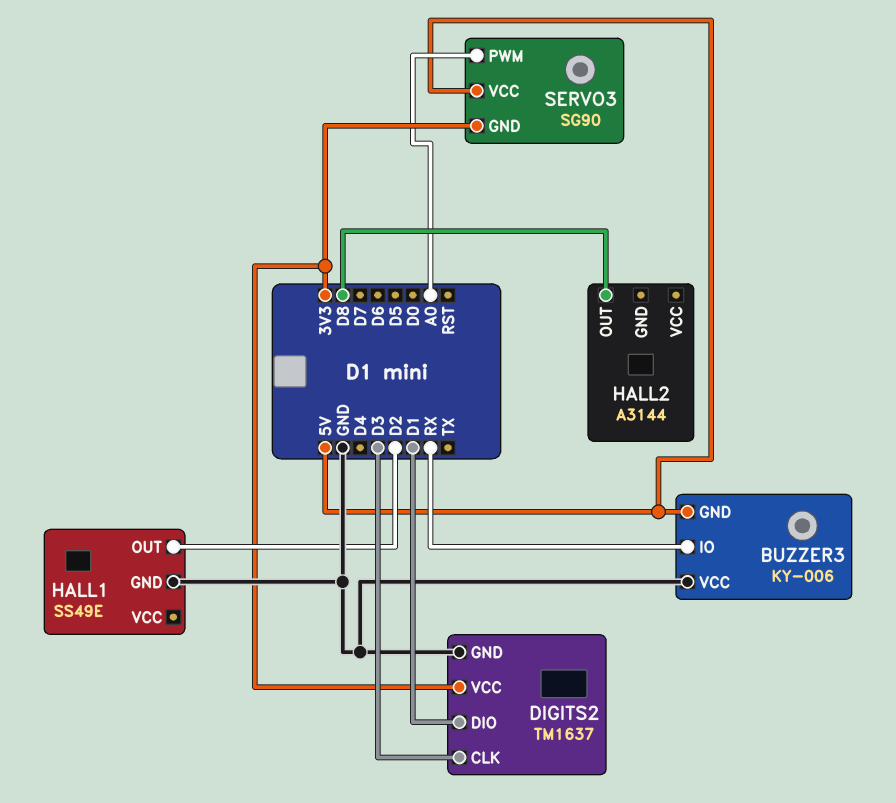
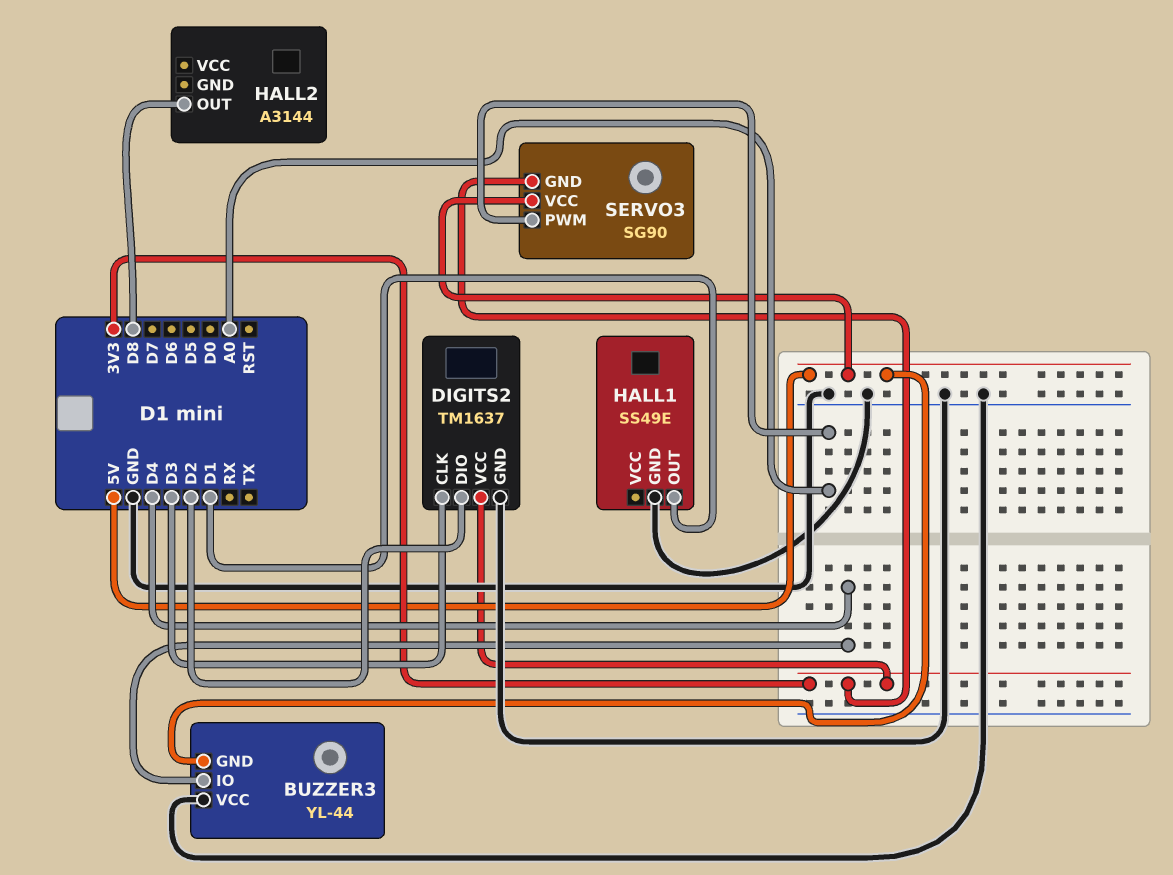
BUZZER3: KY-006 -> YL-44
BUZZER3 pin IO: RX -> D4
DIGITS2 pin DIO: D1 -> D2
HALL1 pin OUT: D2 -> D1

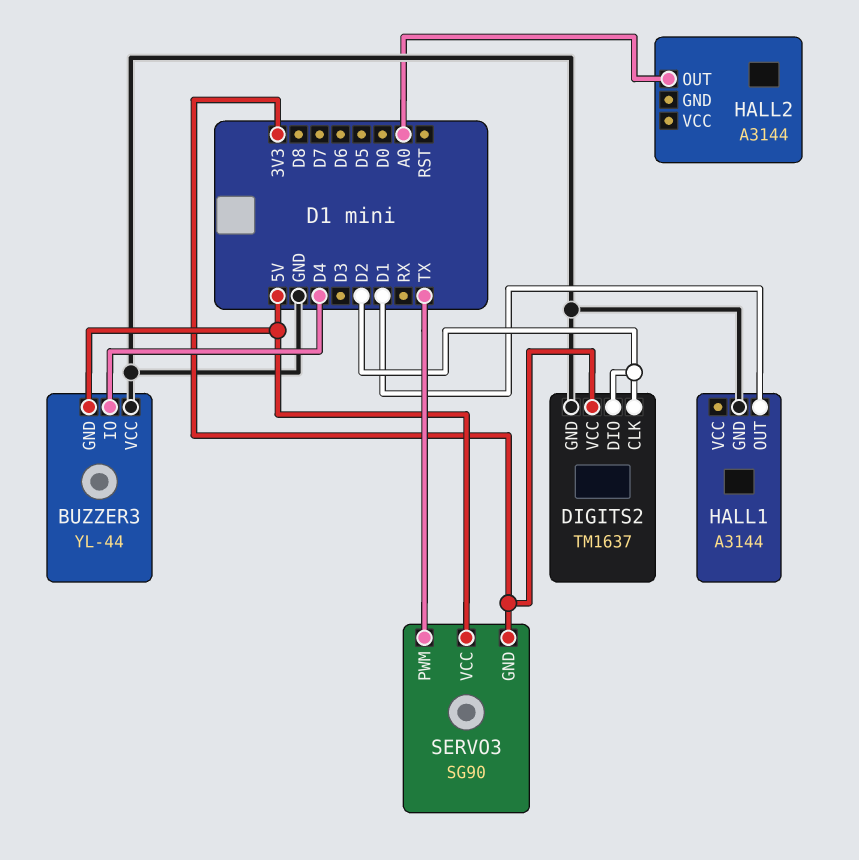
DIGITS2 pin CLK: D3 -> D2
HALL1: SS49E -> A3144
HALL2 pin OUT: D8 -> A0
SERVO3 pin PWM: A0 -> TX

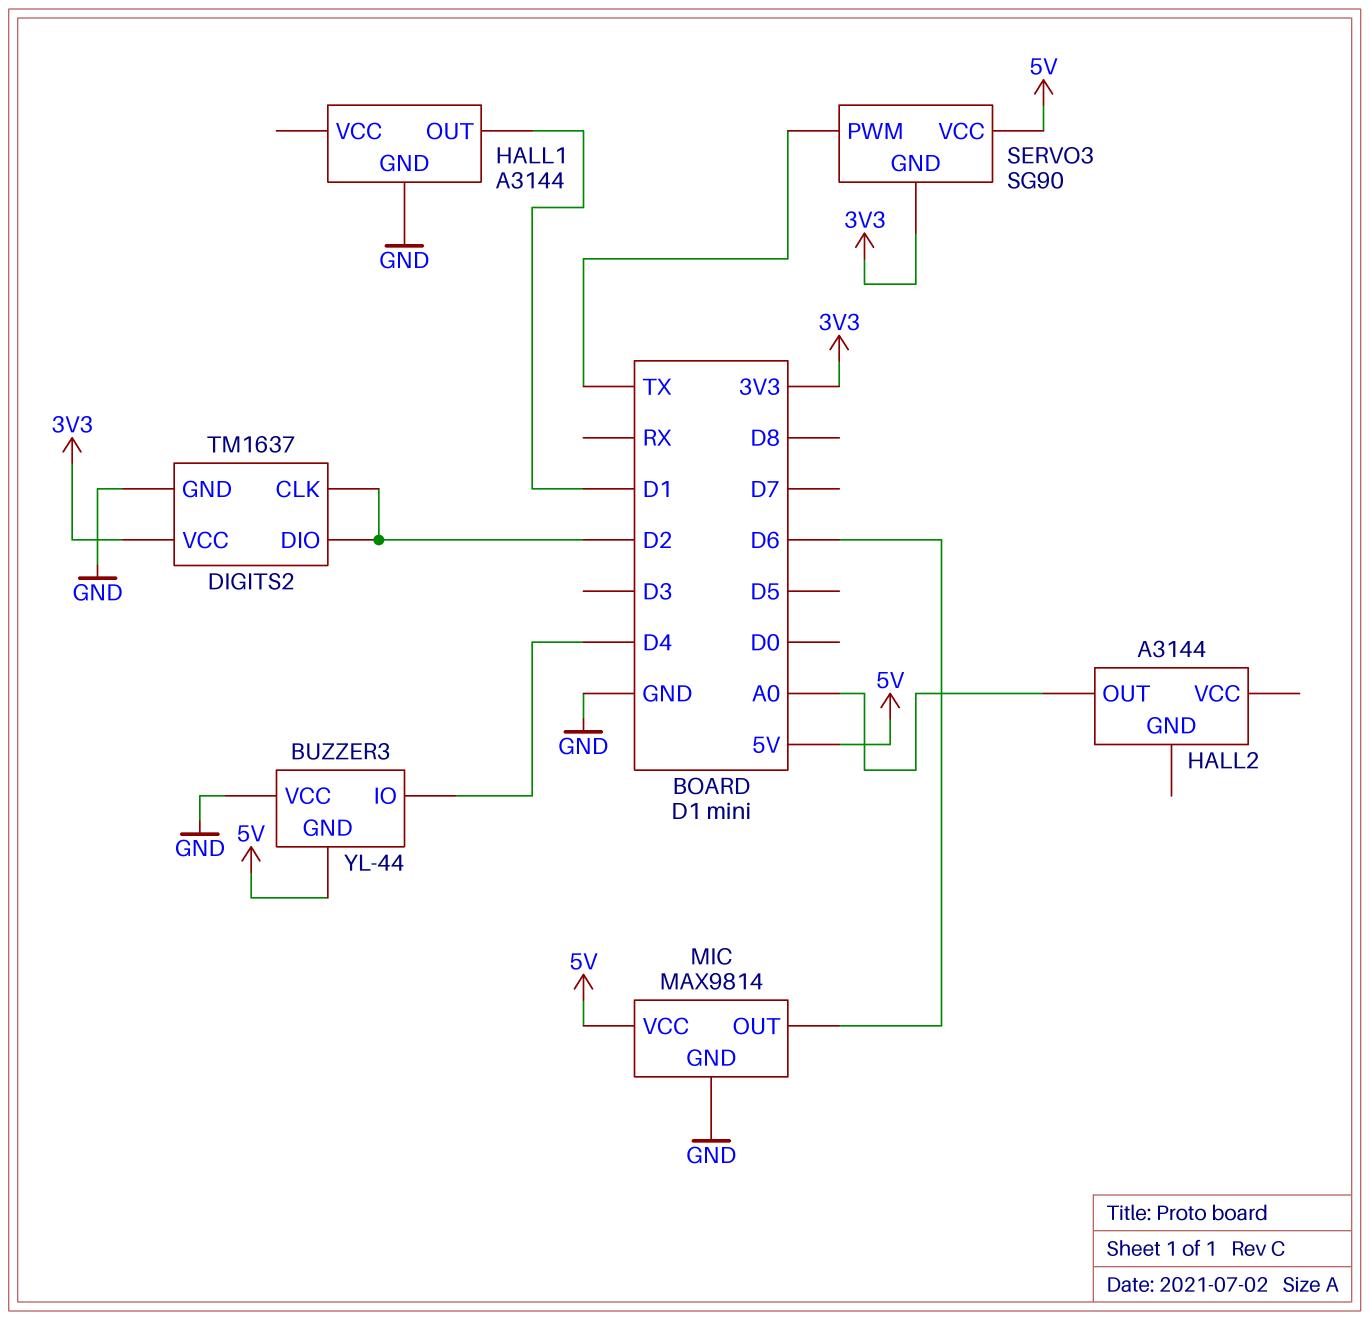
MIC: none -> MAX9814
MIC pin GND: none -> GND
MIC pin OUT: none -> D6
MIC pin VCC: none -> 5V

